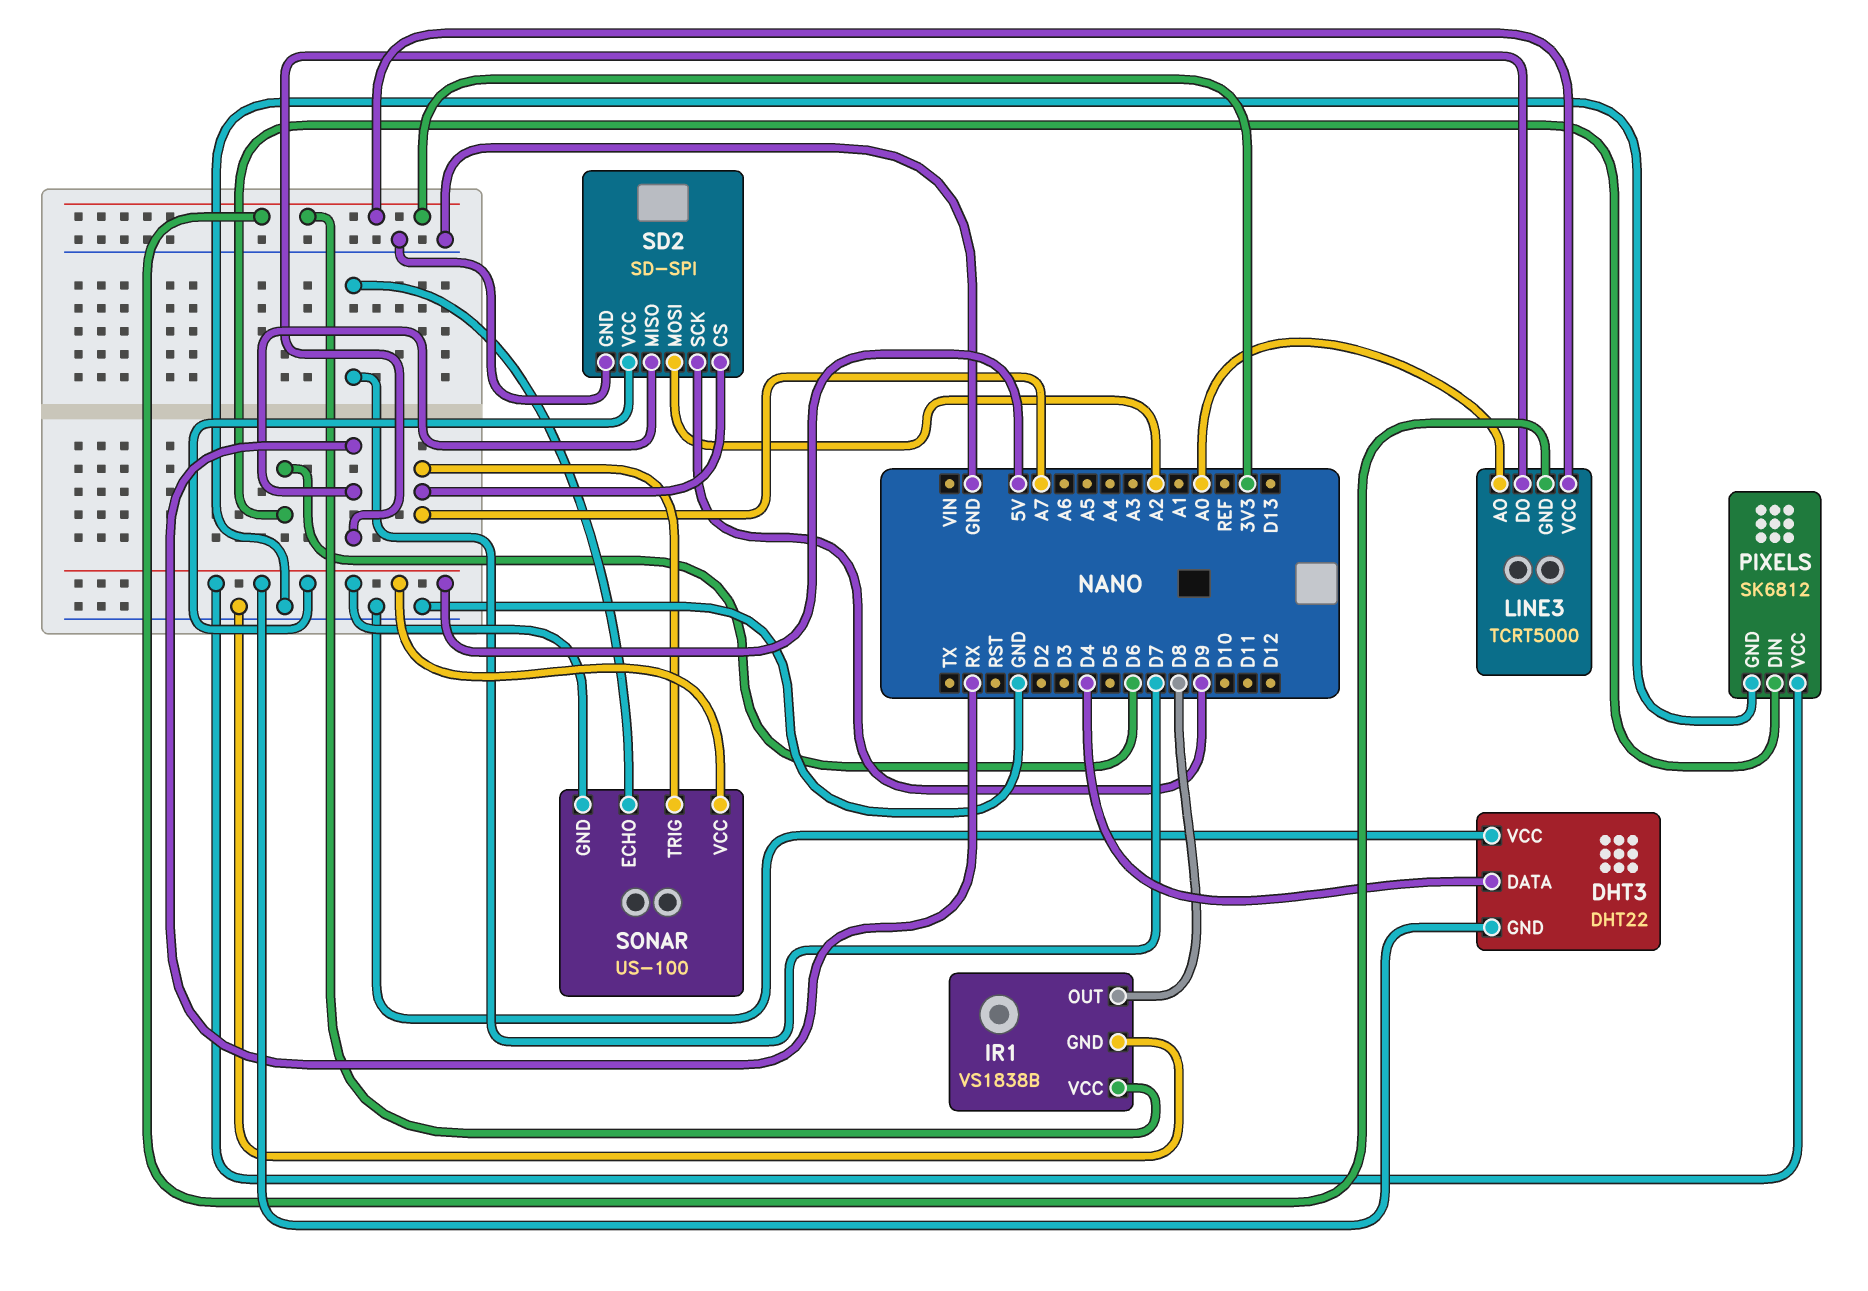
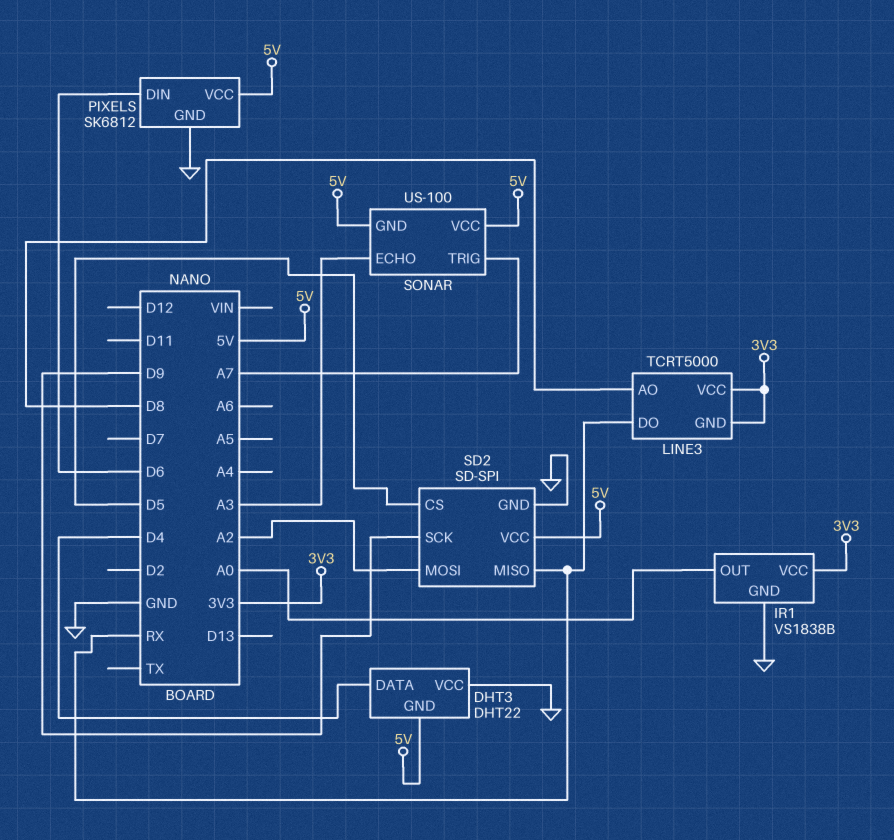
IR1 pin OUT: D8 -> A0
LINE3 pin AO: A0 -> D8
SD2 pin CS: A7 -> D5
SONAR pin ECHO: D7 -> A3

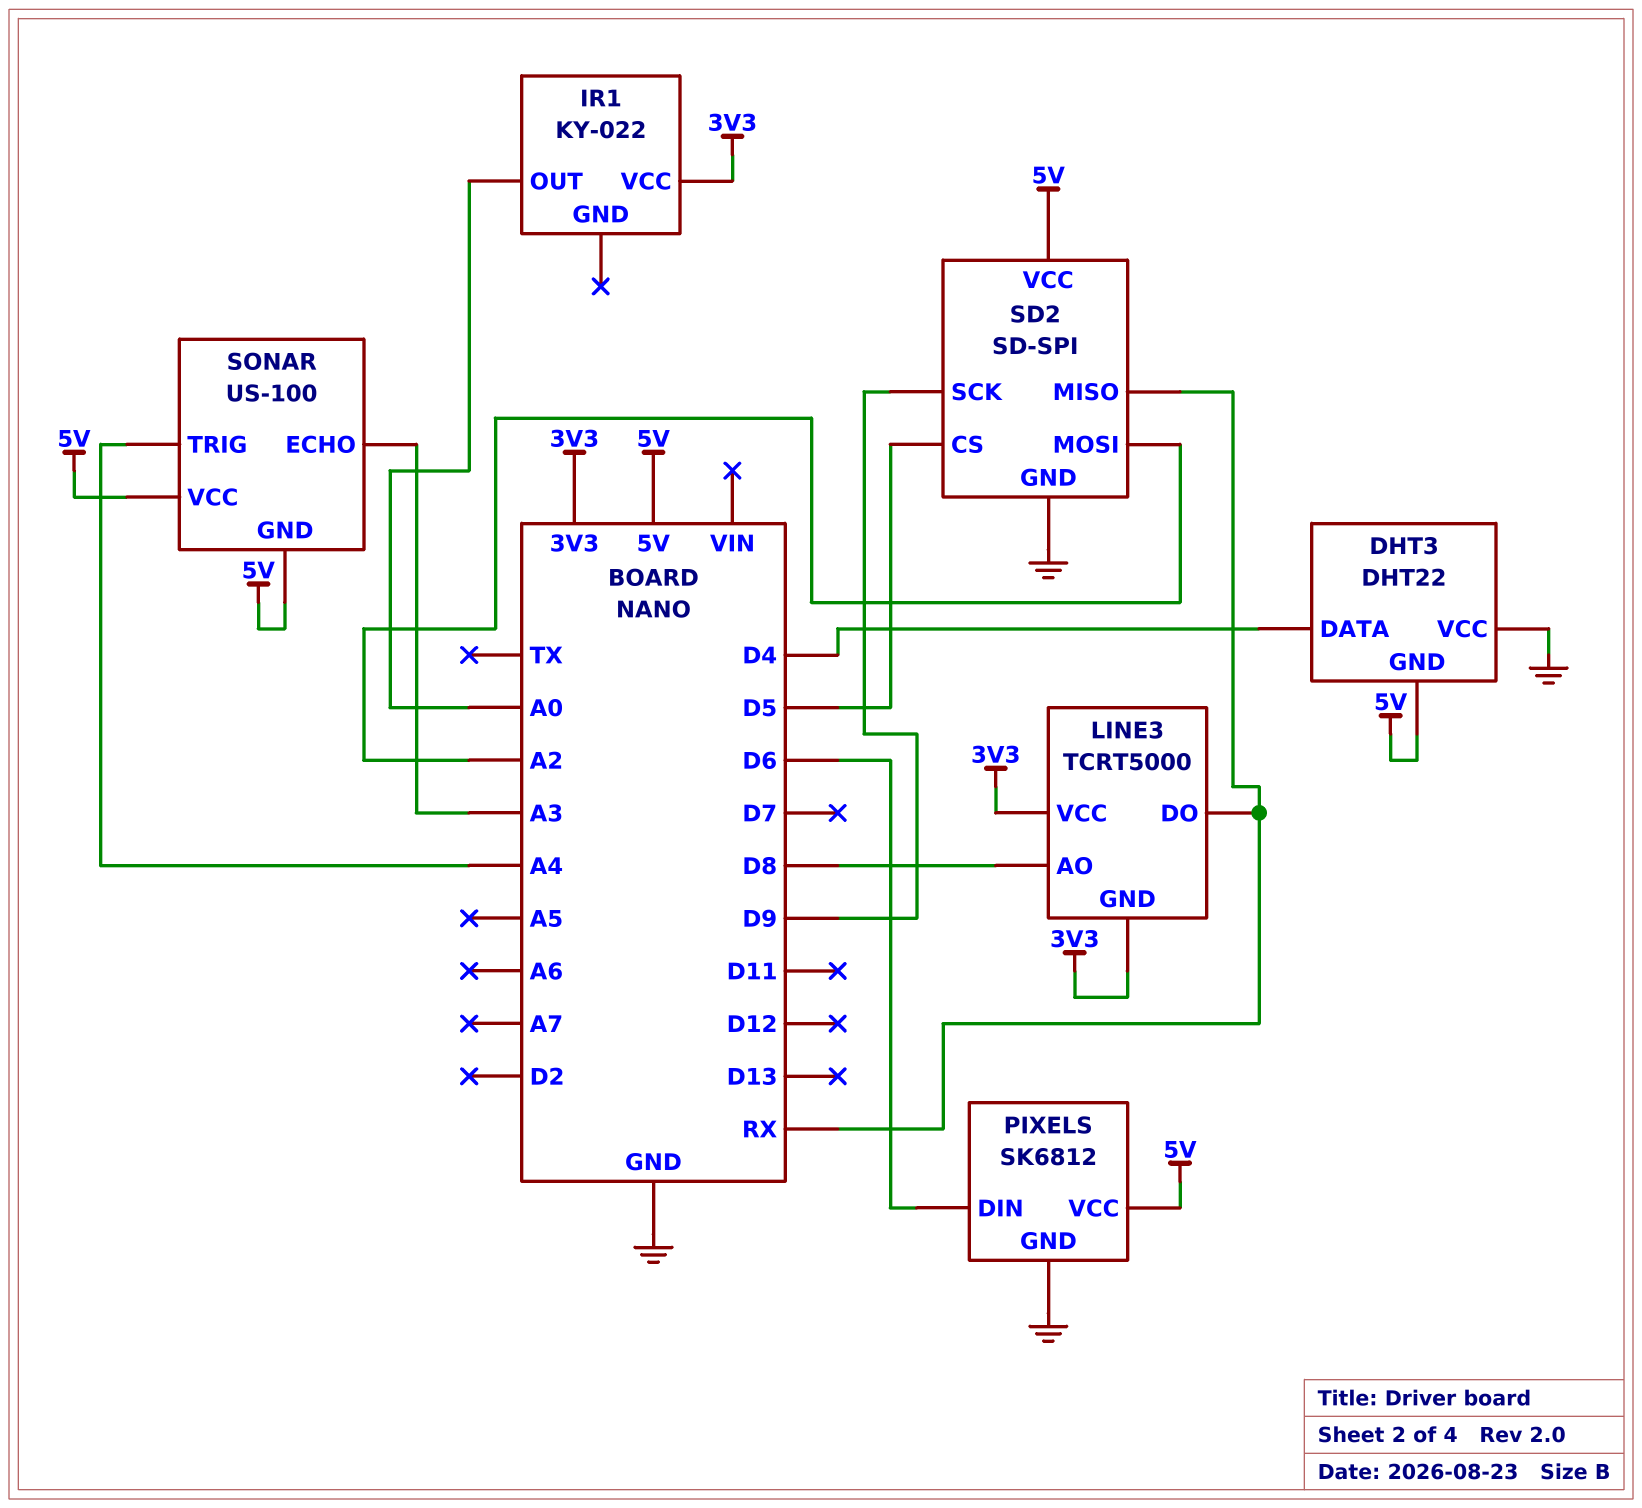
IR1: VS1838B -> KY-022
IR1 pin GND: GND -> none
SONAR pin TRIG: A7 -> A4

